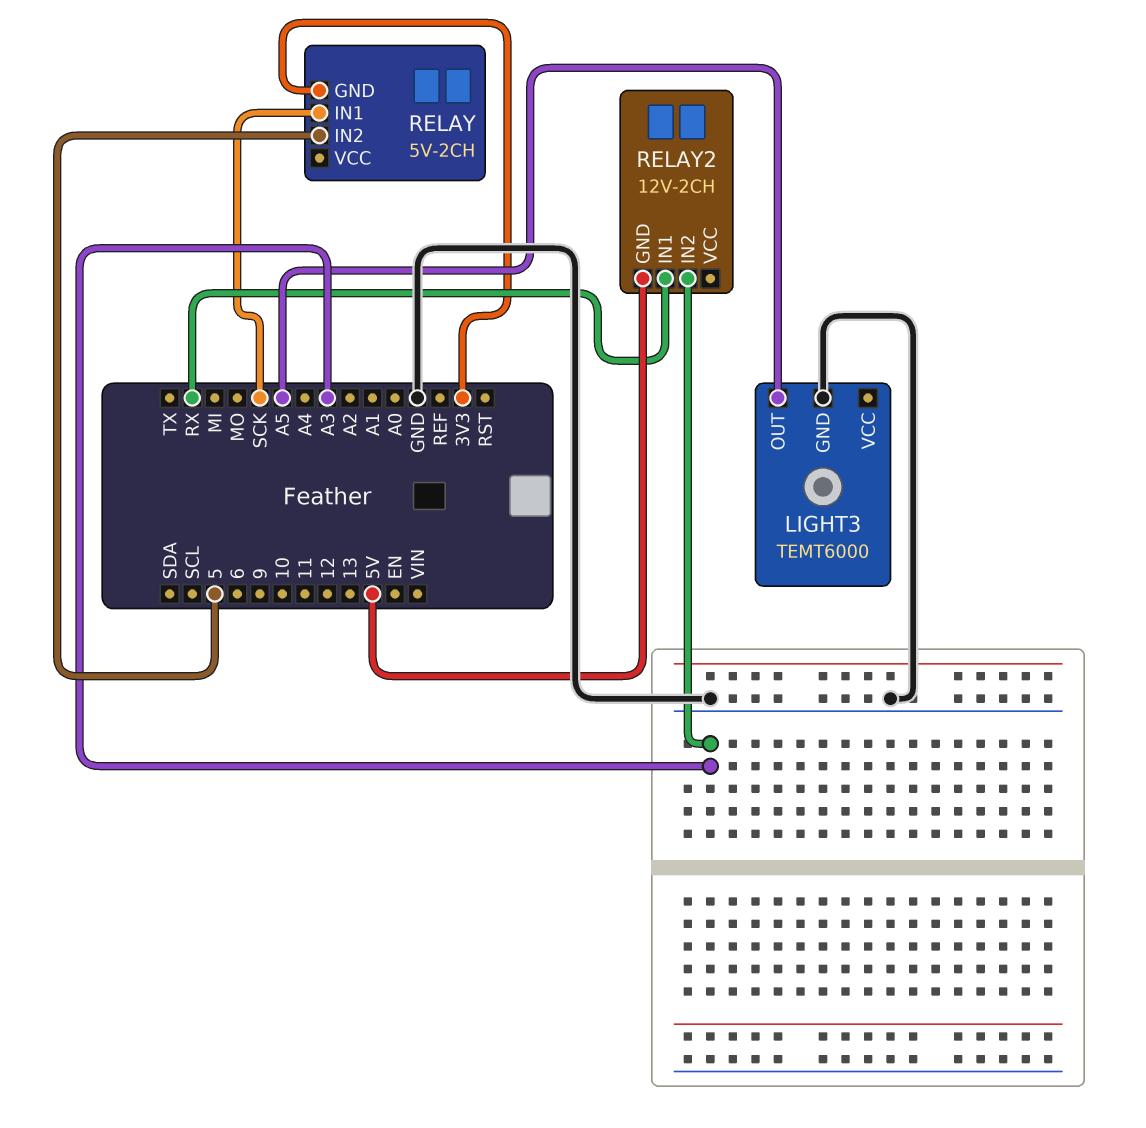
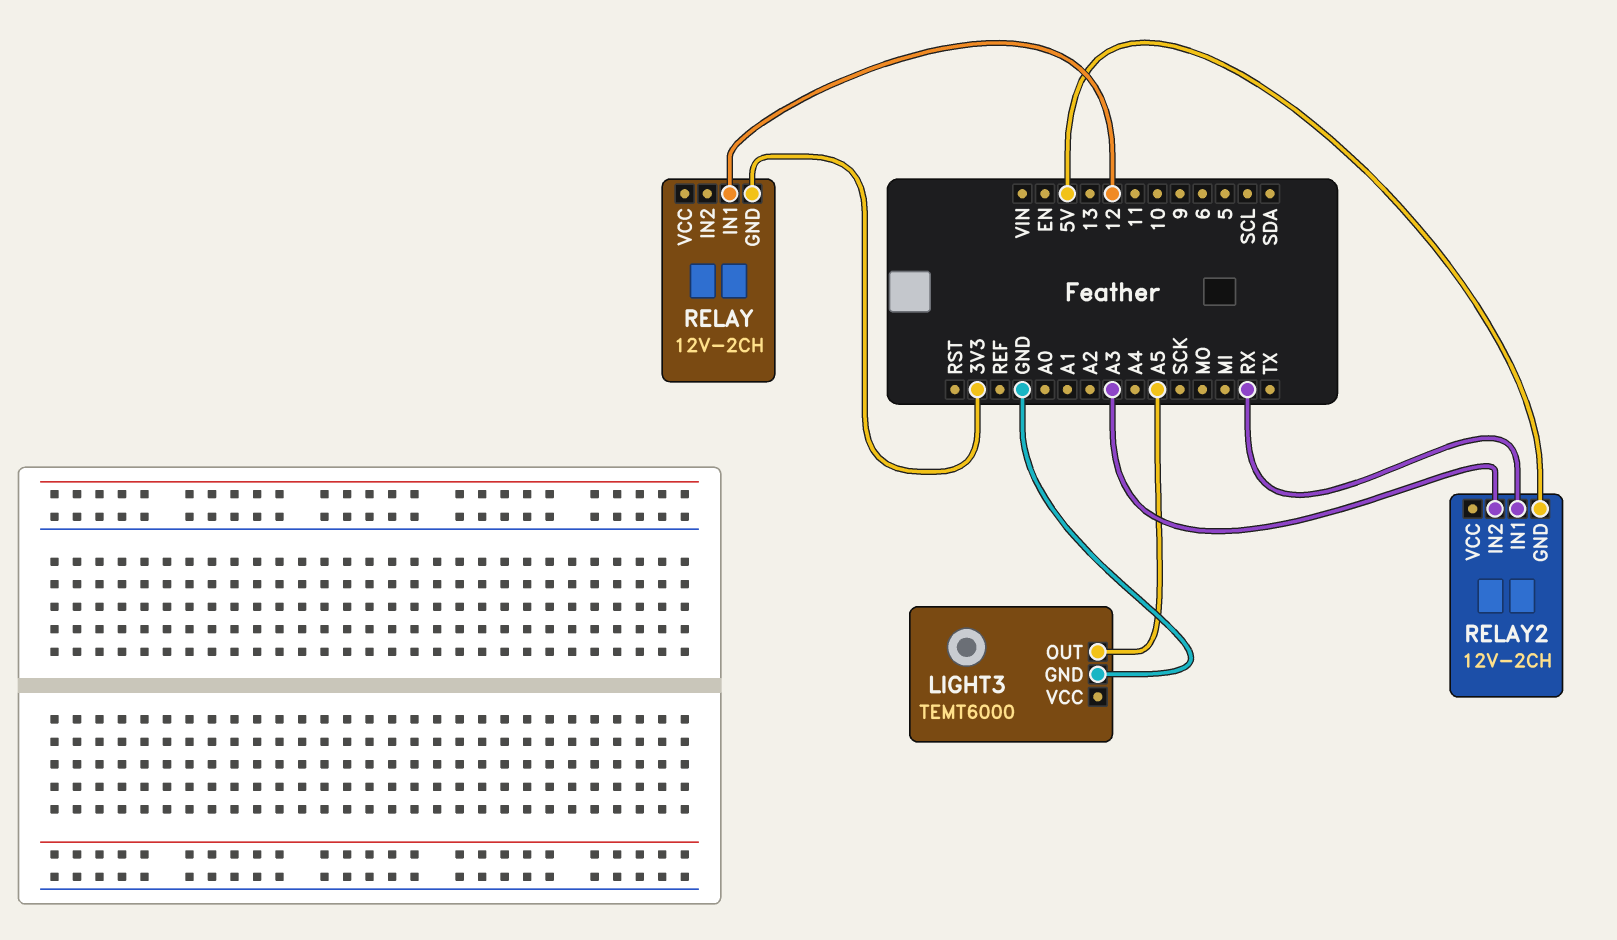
RELAY: 5V-2CH -> 12V-2CH
RELAY pin IN1: SCK -> 12
RELAY pin IN2: 5 -> none

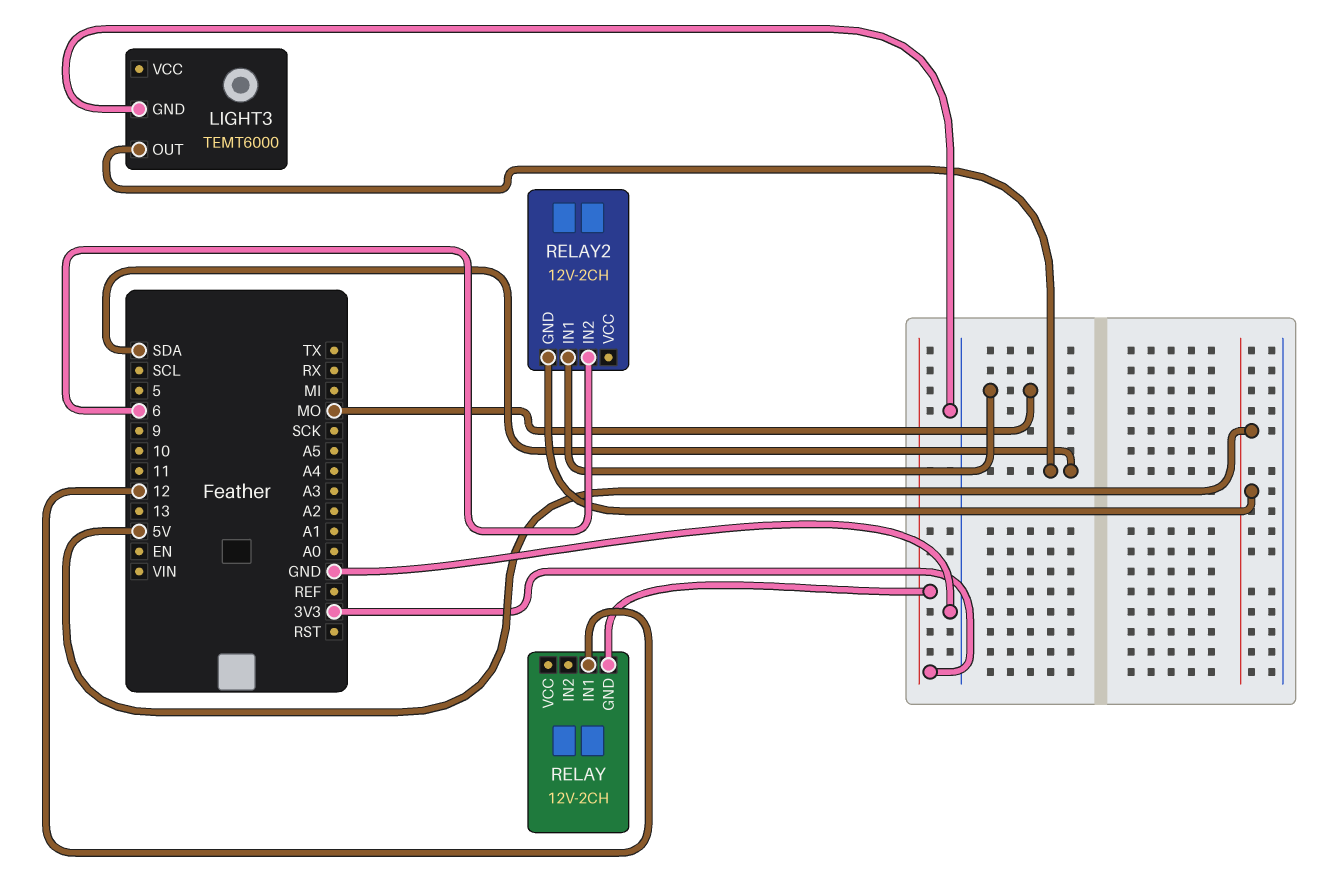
LIGHT3 pin OUT: A5 -> SDA
RELAY2 pin IN1: RX -> MO
RELAY2 pin IN2: A3 -> 6

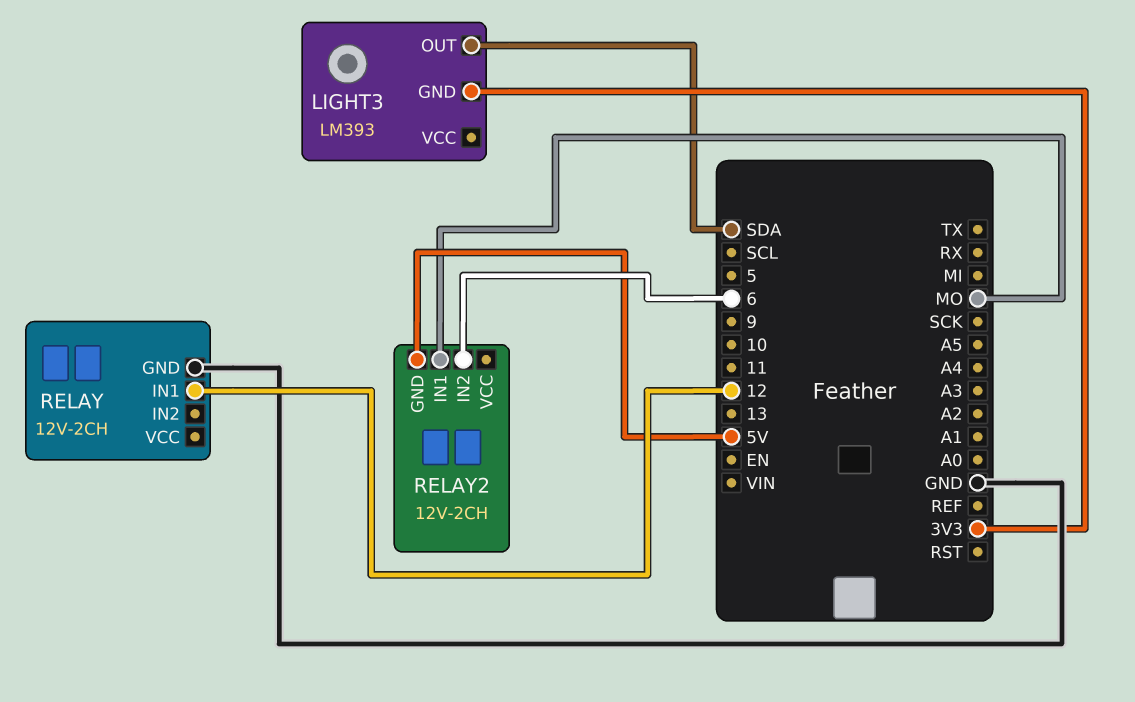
LIGHT3: TEMT6000 -> LM393
LIGHT3 pin GND: GND -> 3V3
RELAY pin GND: 3V3 -> GND

